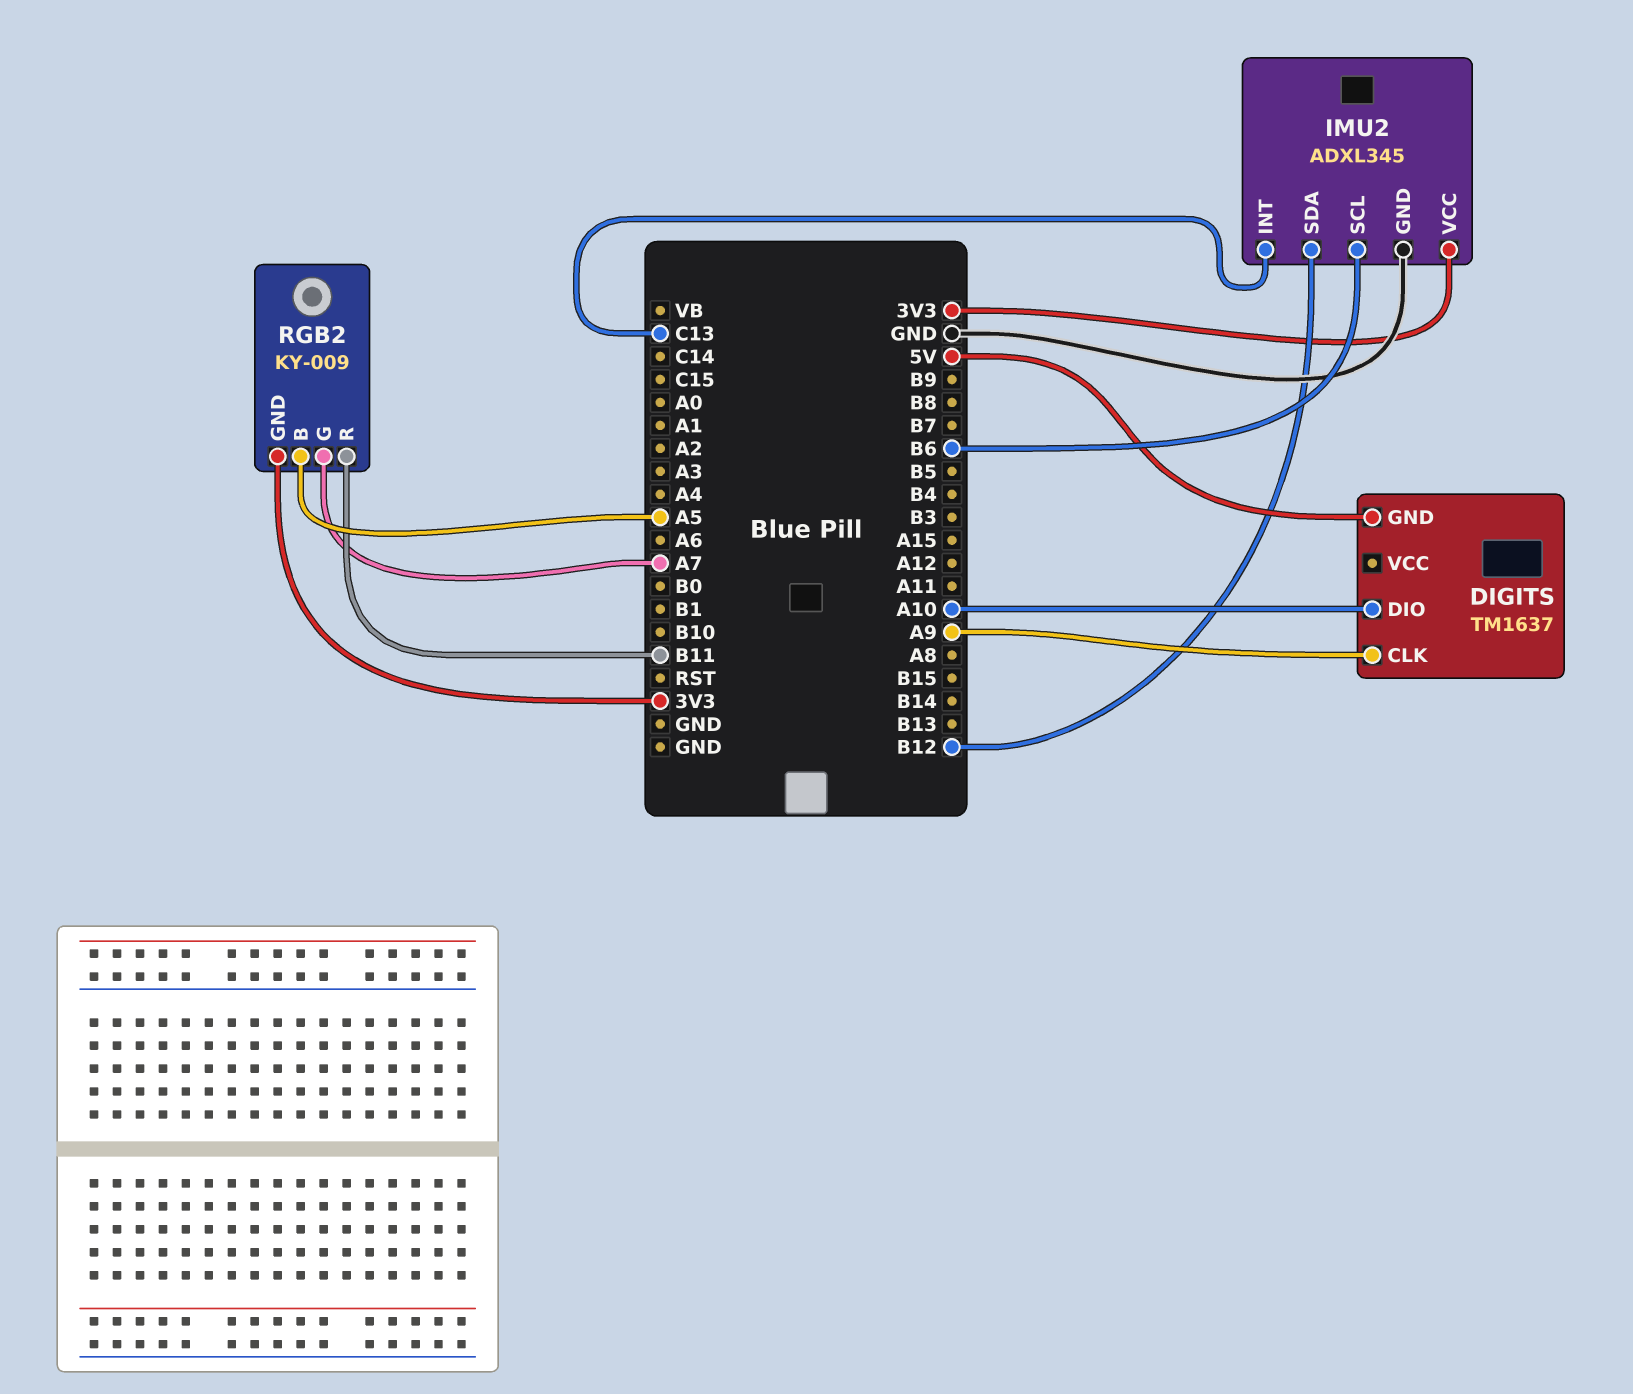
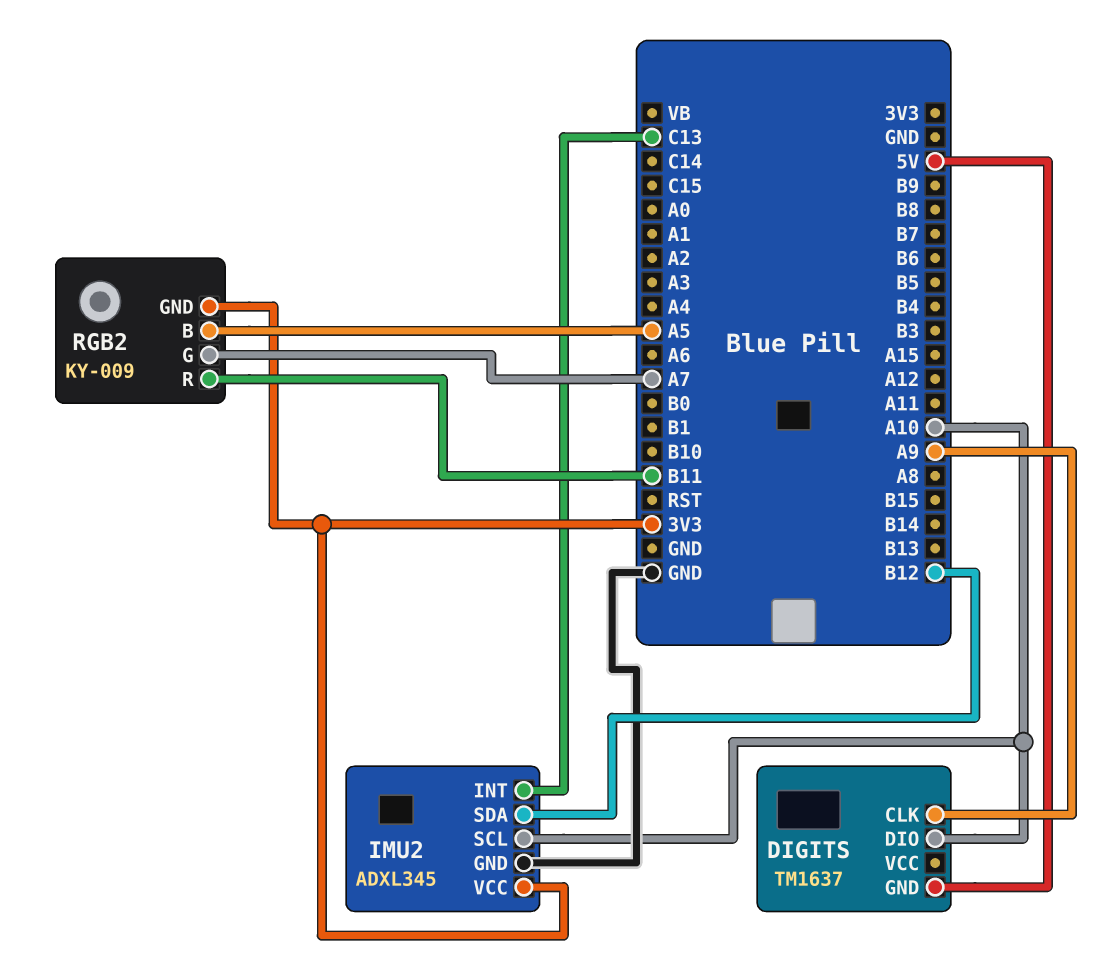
IMU2 pin SCL: B6 -> A10

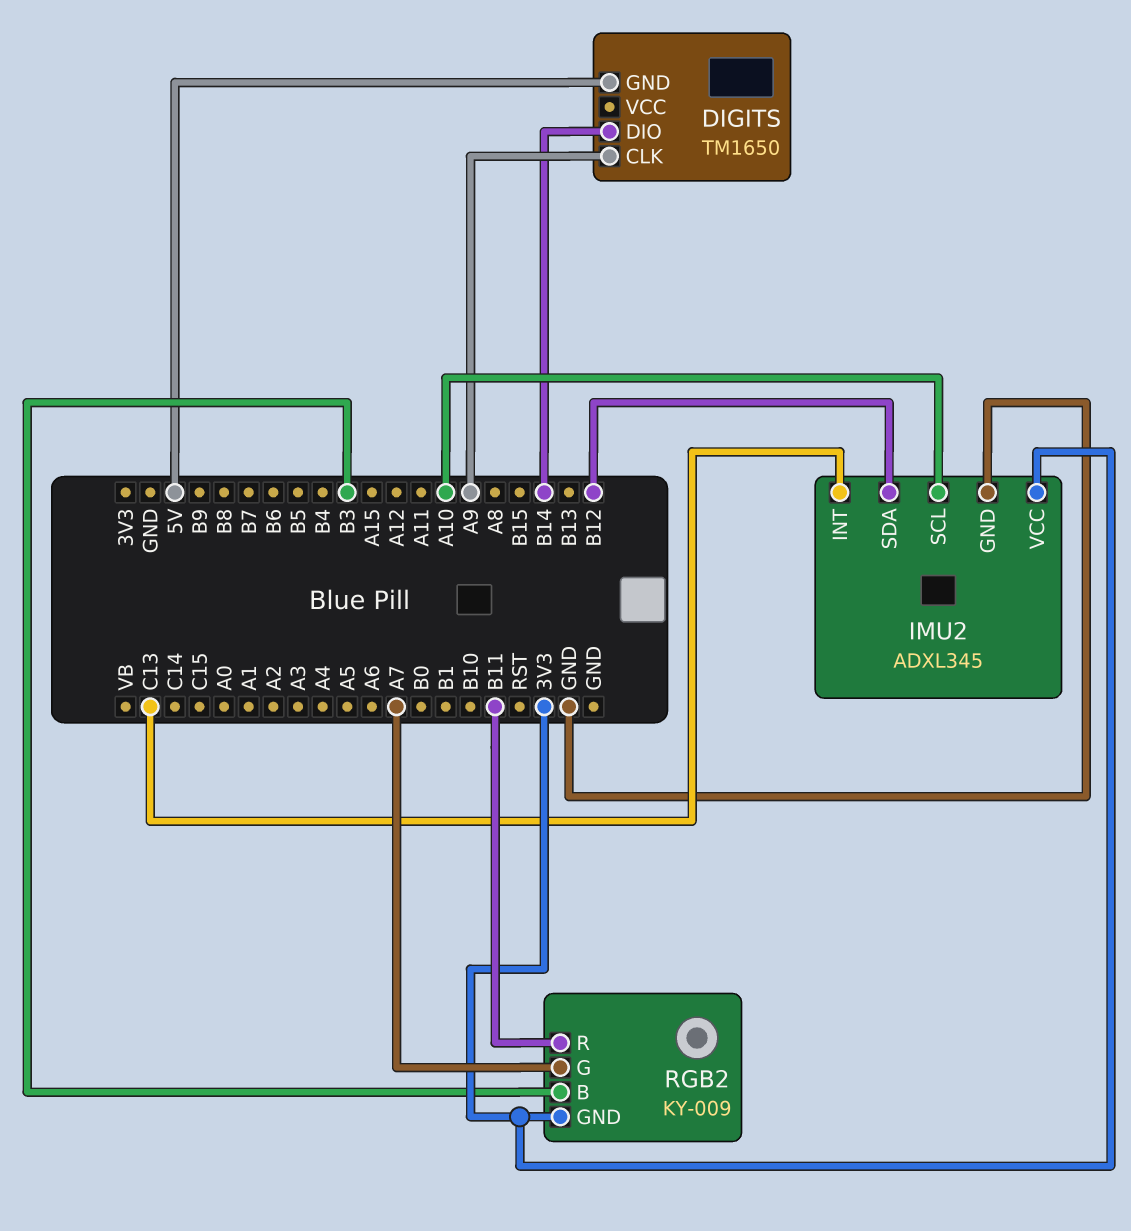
DIGITS: TM1637 -> TM1650
DIGITS pin DIO: A10 -> B14
RGB2 pin B: A5 -> B3

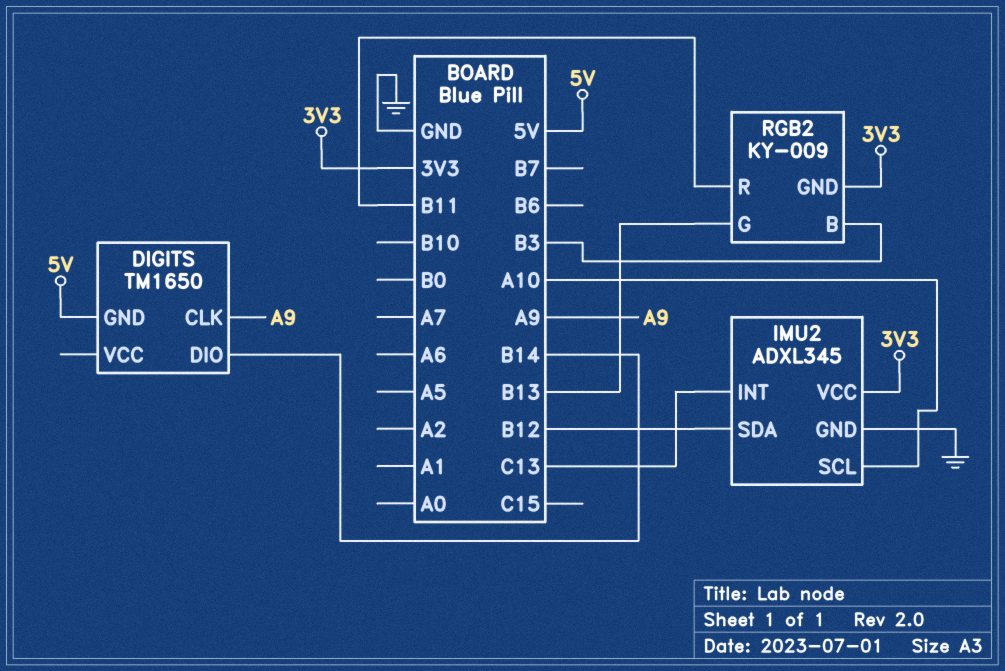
RGB2 pin G: A7 -> B13

